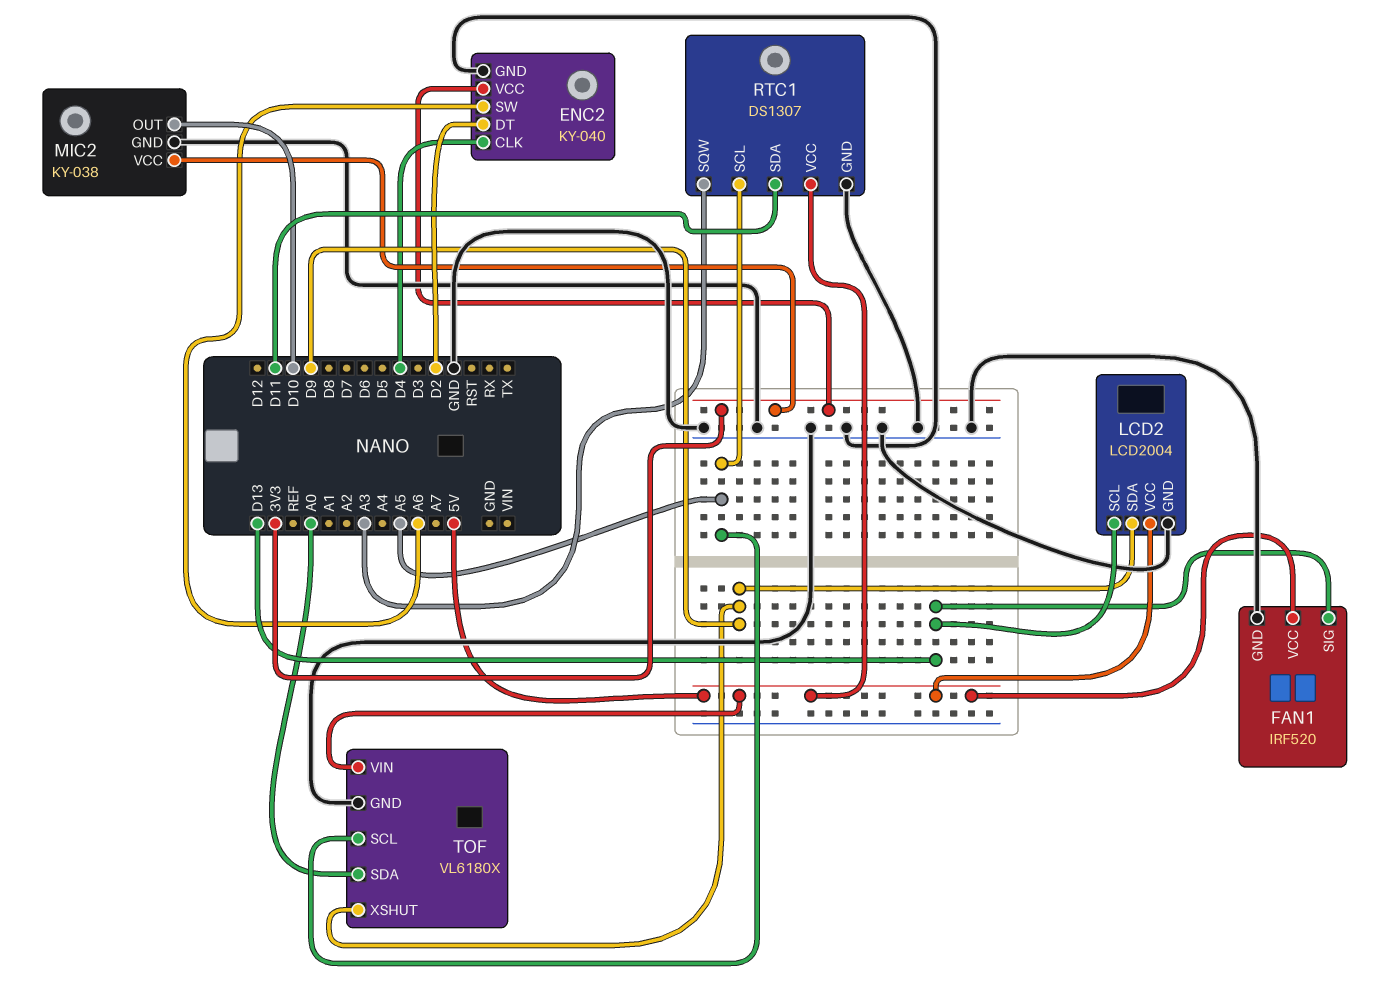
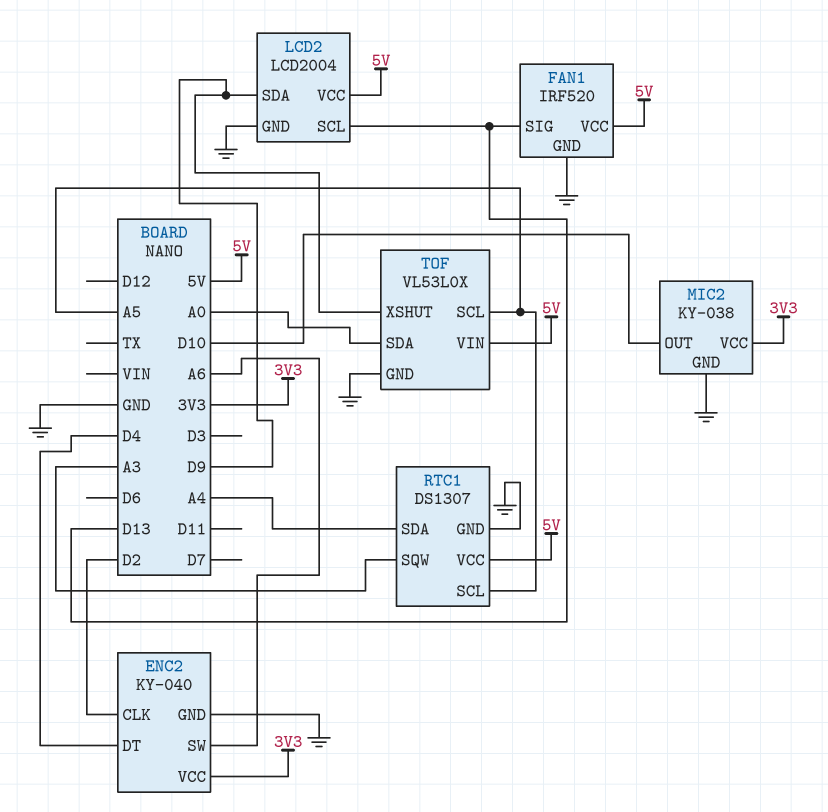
ENC2 pin CLK: D4 -> D2
ENC2 pin DT: D2 -> D4
RTC1 pin SDA: D11 -> A4
TOF: VL6180X -> VL53L0X

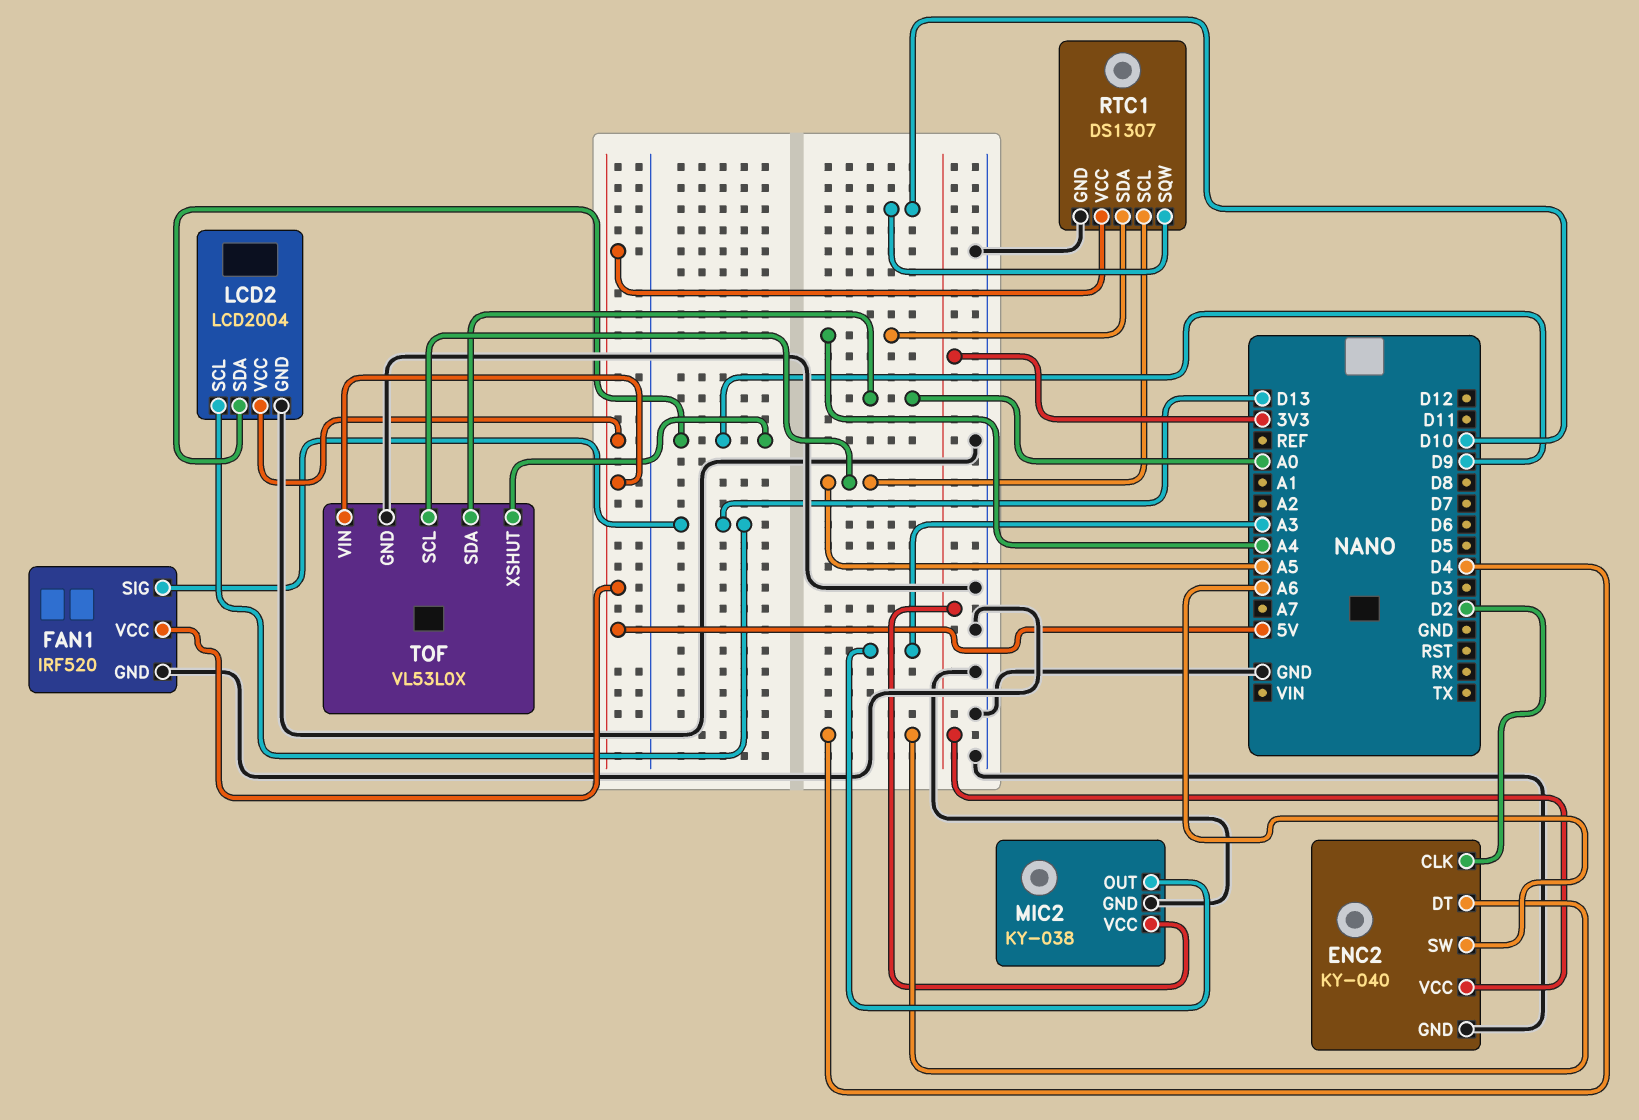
MIC2 pin OUT: D10 -> A3
RTC1 pin SQW: A3 -> D10

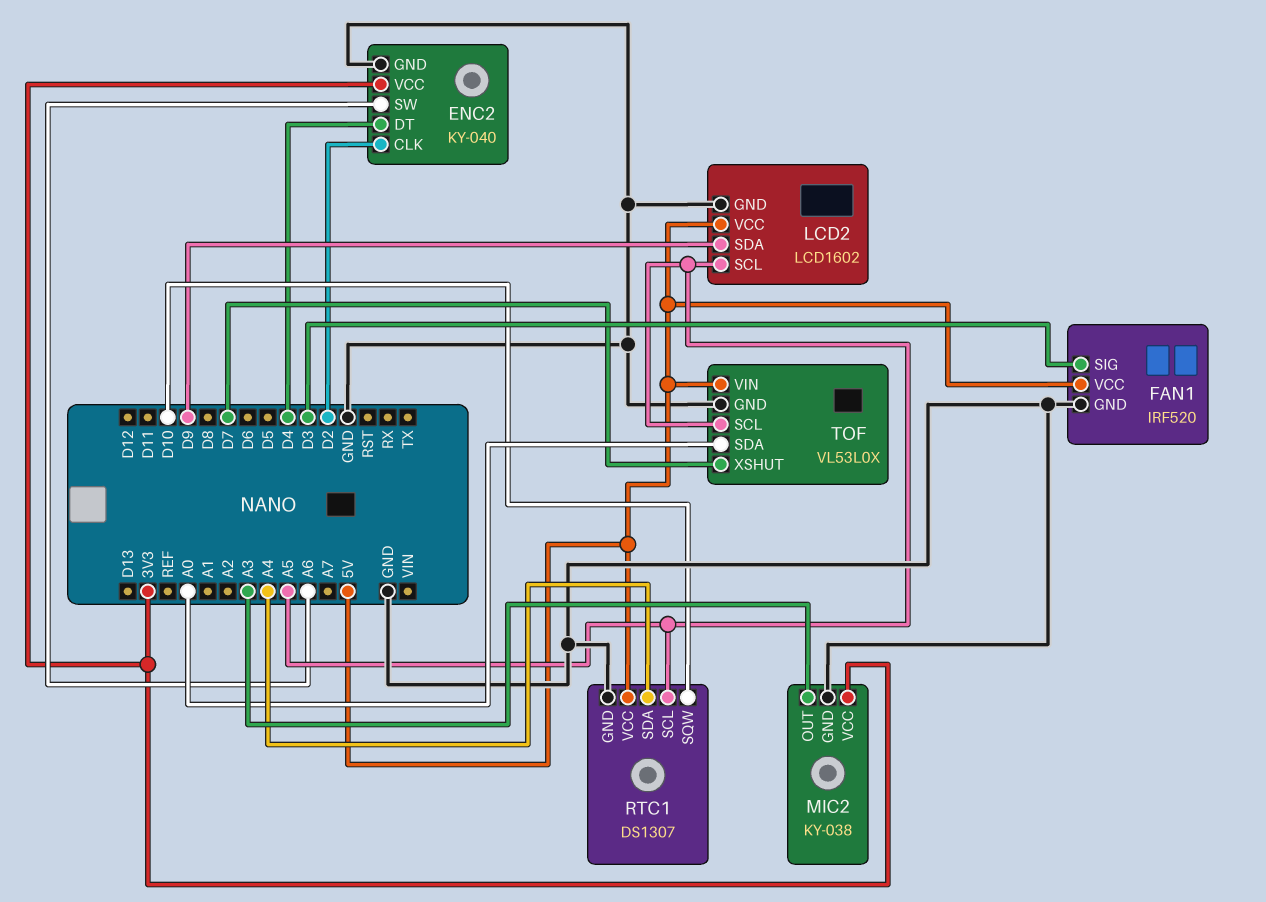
FAN1 pin SIG: D13 -> D3
LCD2: LCD2004 -> LCD1602
LCD2 pin SCL: D13 -> A5
TOF pin XSHUT: D9 -> D7

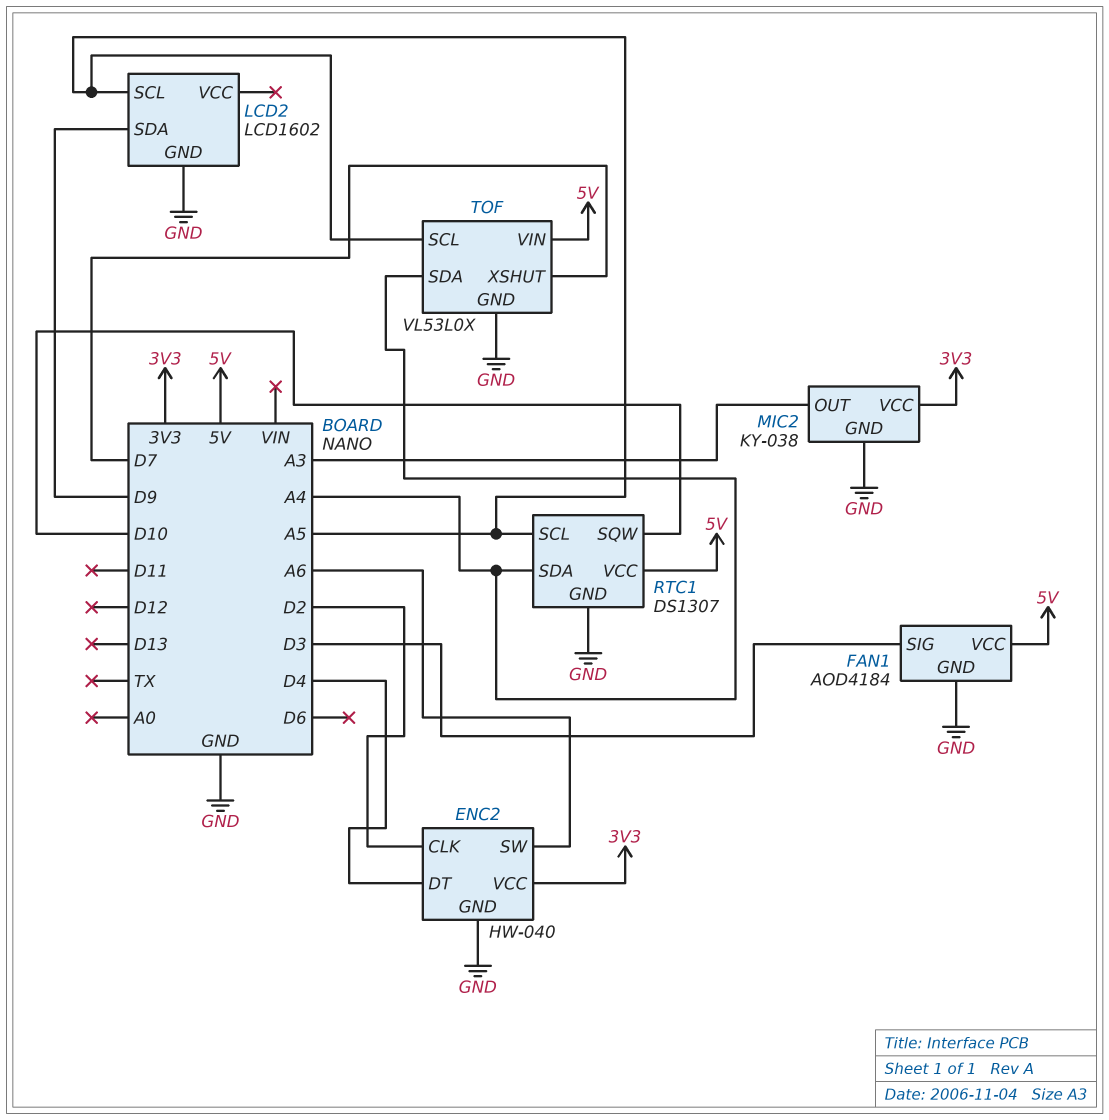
ENC2: KY-040 -> HW-040
FAN1: IRF520 -> AOD4184
LCD2 pin VCC: 5V -> none
TOF pin SDA: A0 -> A4

